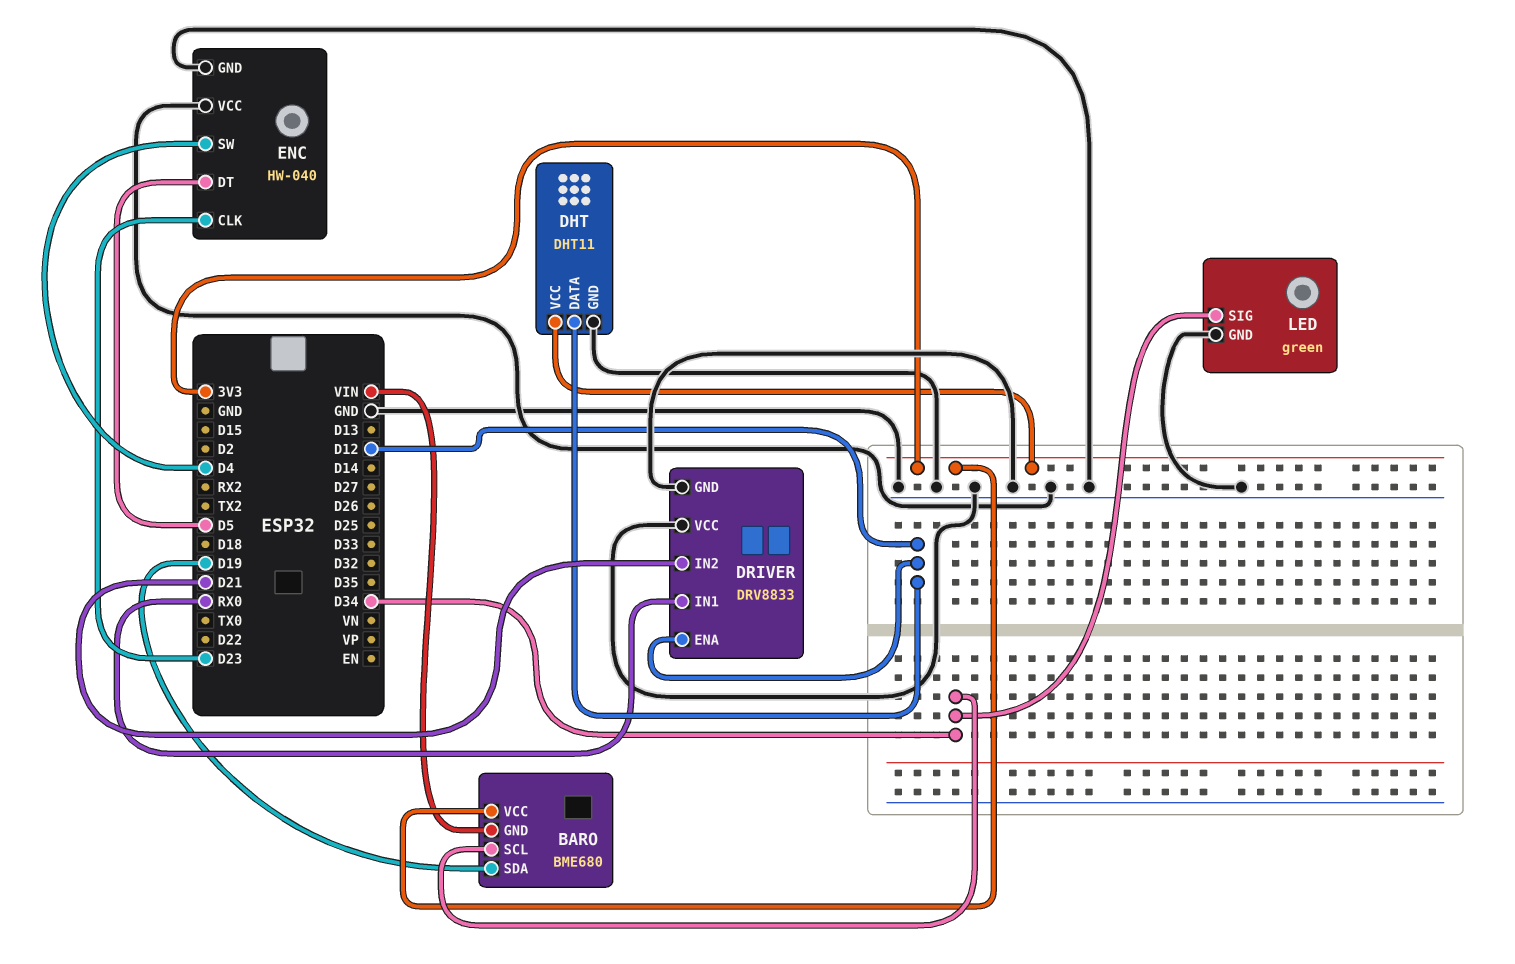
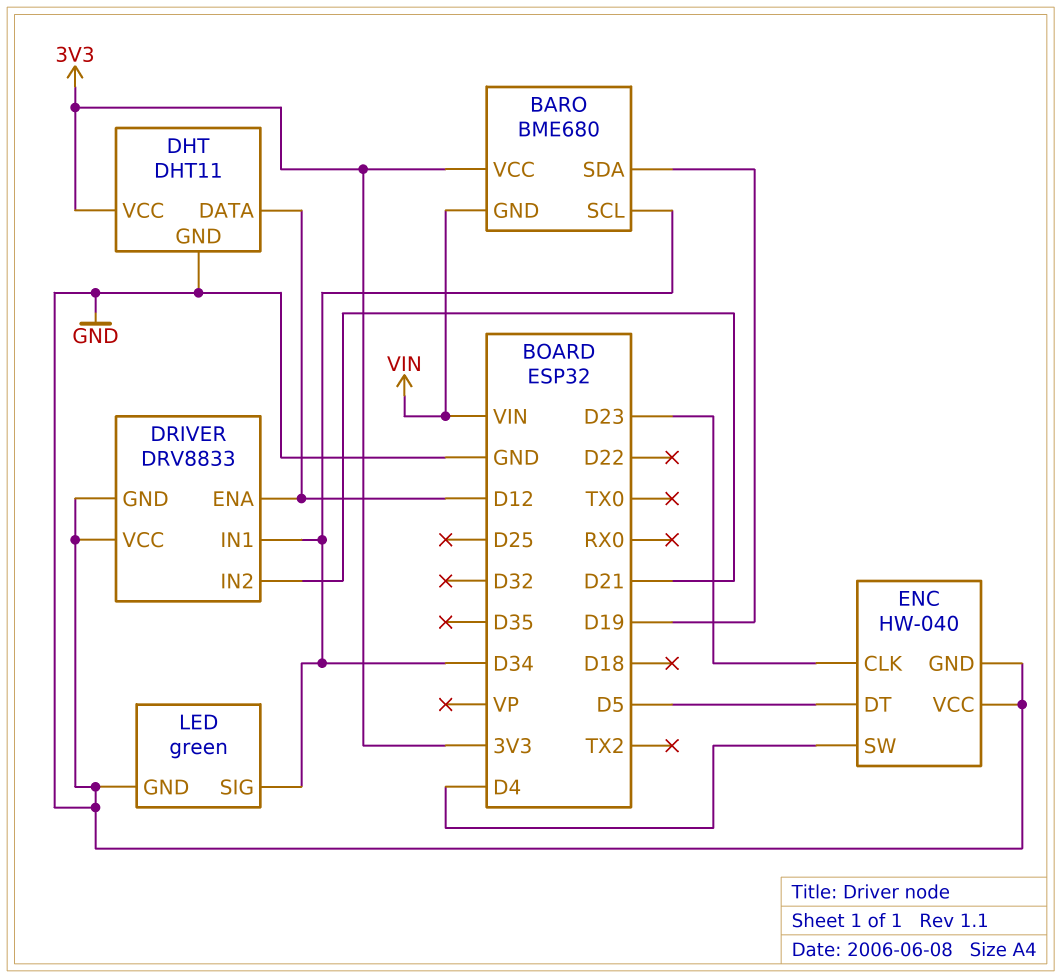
DRIVER pin IN1: RX0 -> D34

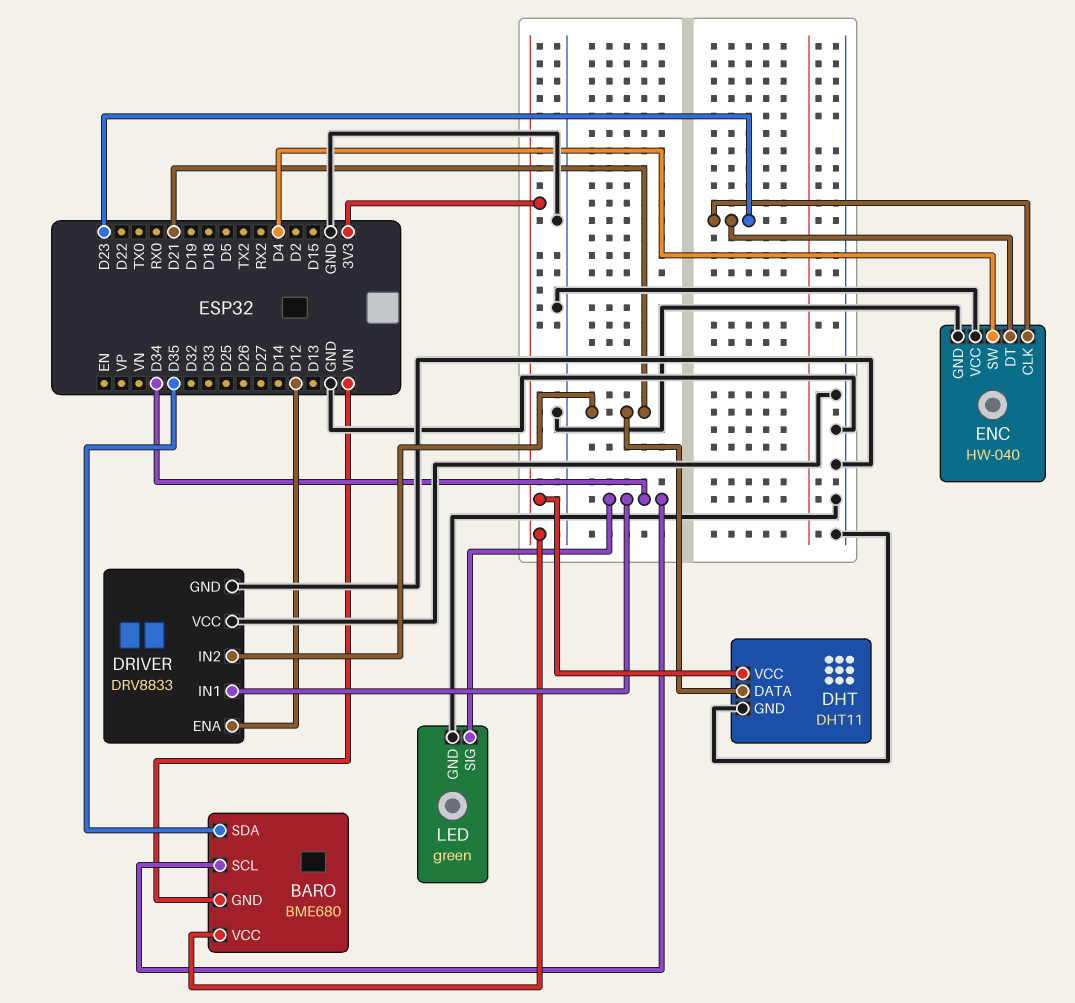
BARO pin SDA: D19 -> D35
DHT pin DATA: D12 -> D21
ENC pin DT: D5 -> D23

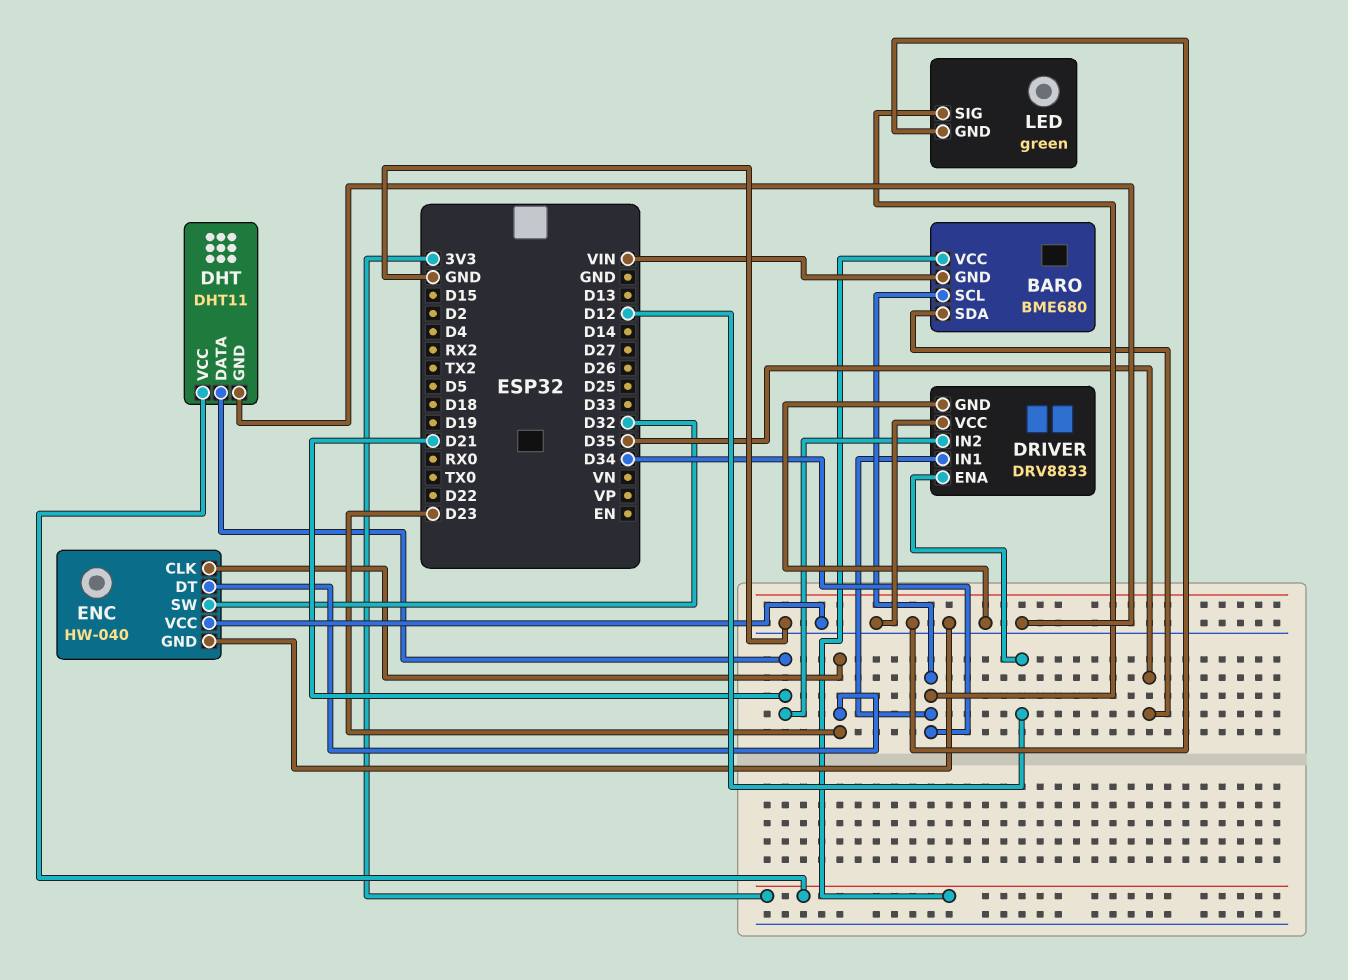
ENC pin SW: D4 -> D32

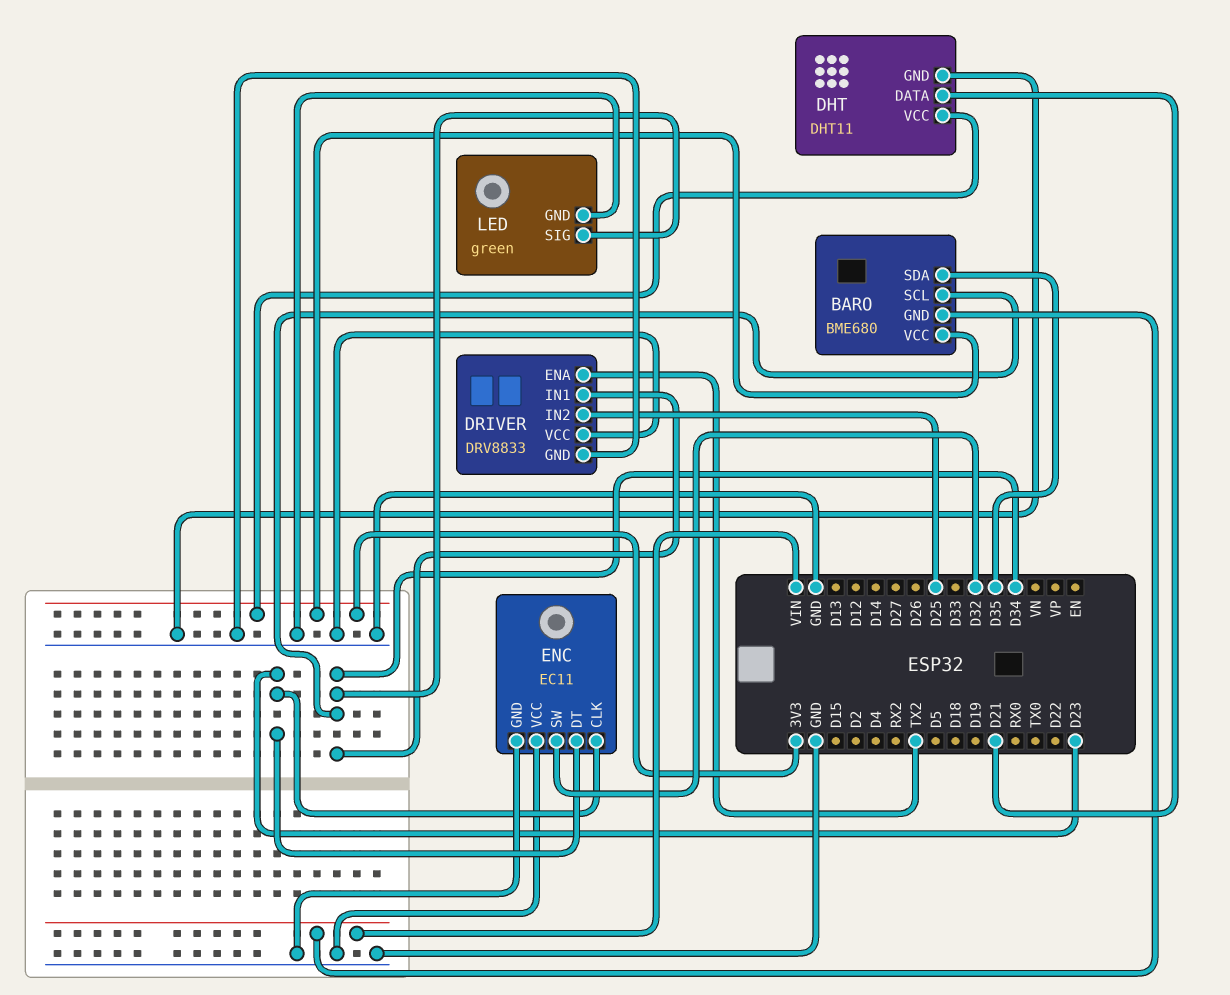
DRIVER pin ENA: D12 -> TX2
DRIVER pin IN2: D21 -> D25
ENC: HW-040 -> EC11

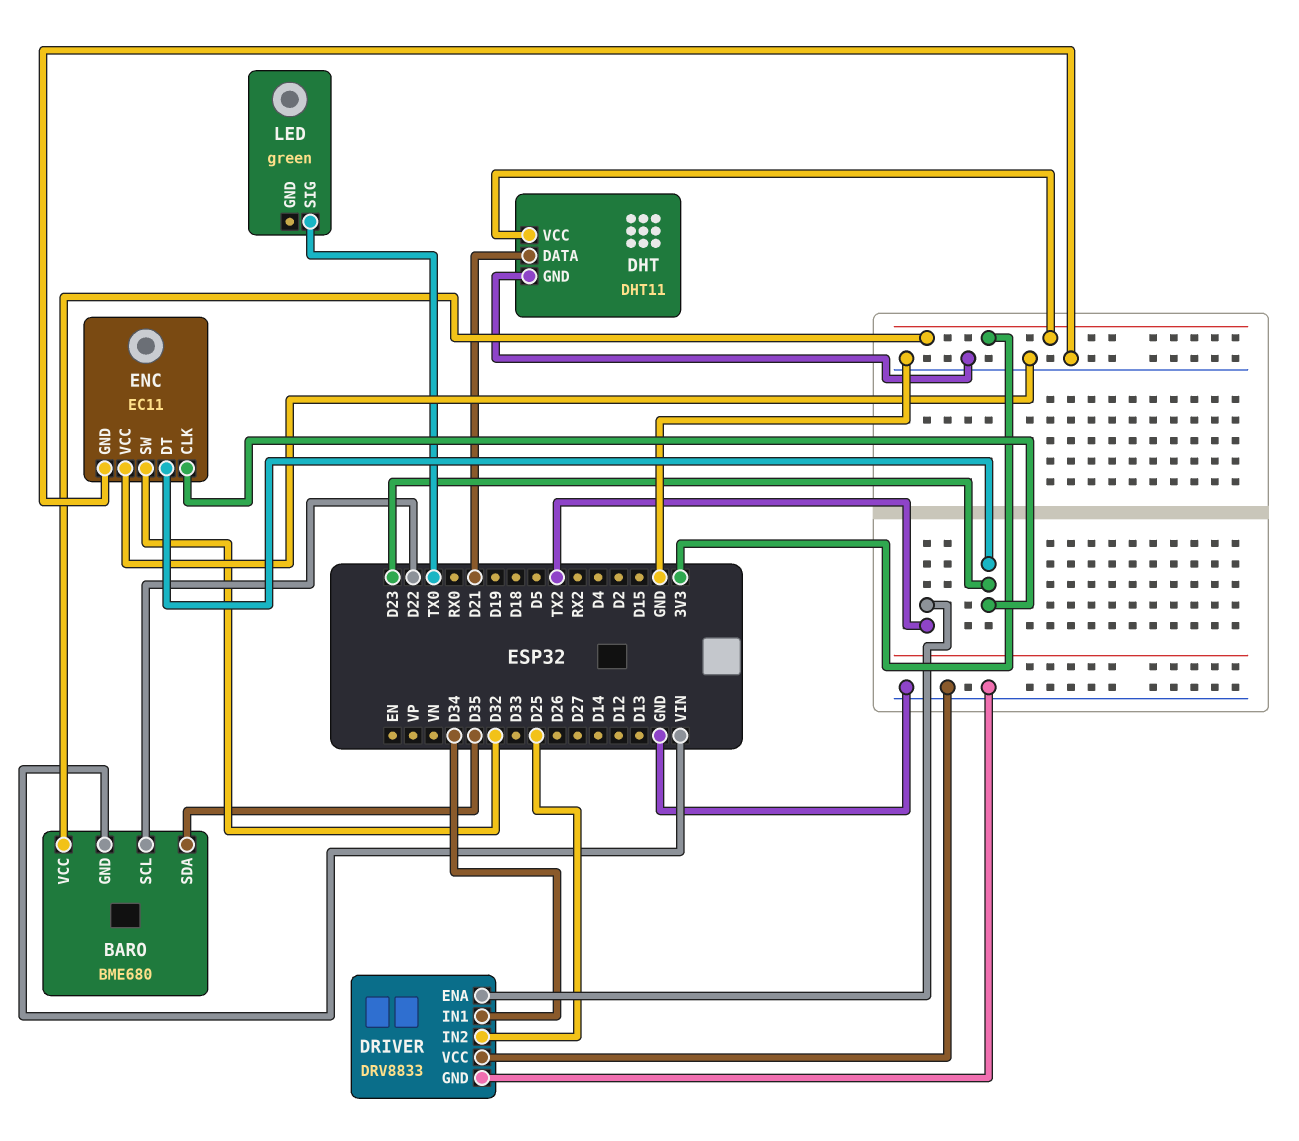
BARO pin SCL: D34 -> D22
LED pin GND: GND -> none
LED pin SIG: D34 -> TX0

